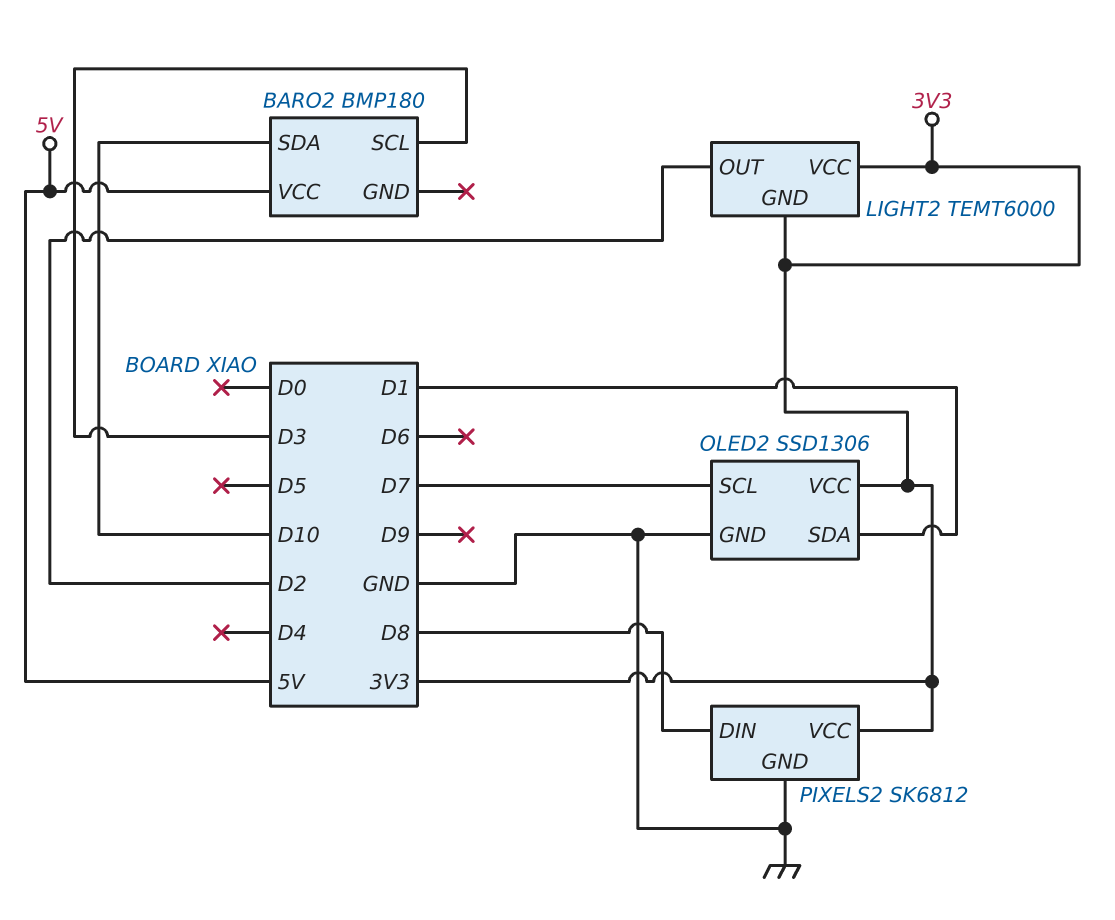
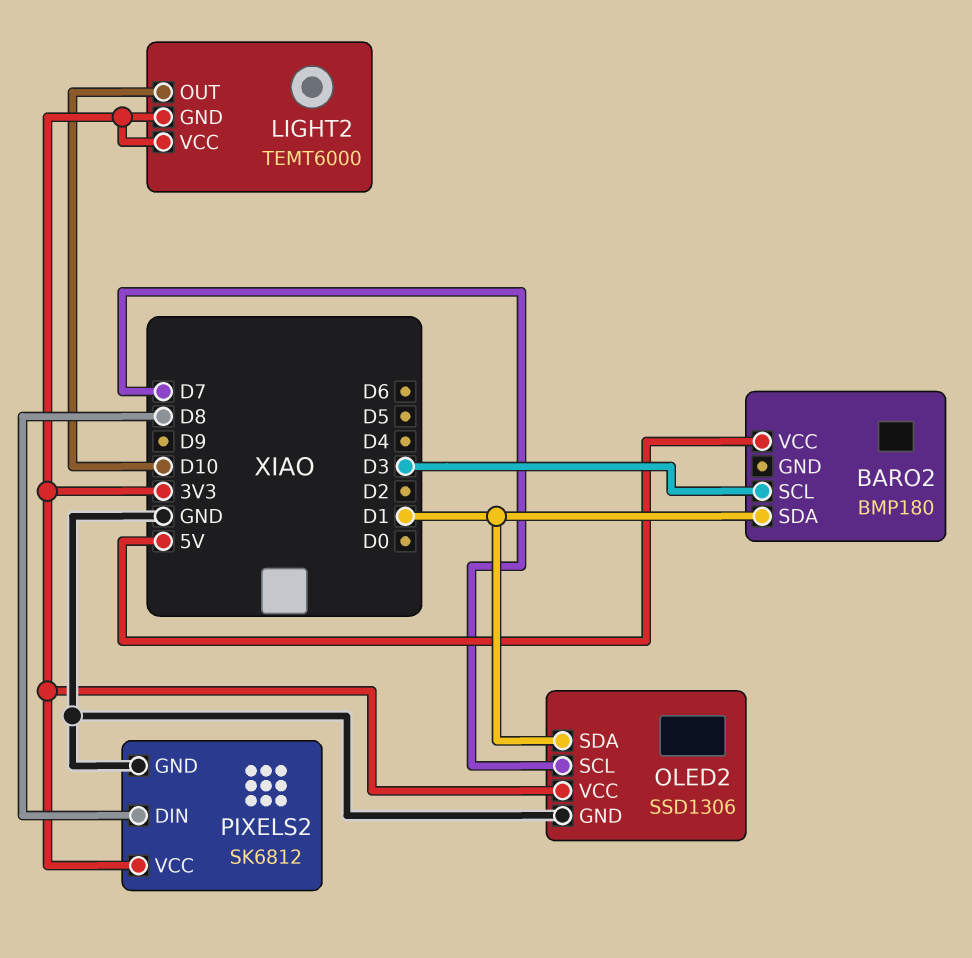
BARO2 pin SDA: D10 -> D1
LIGHT2 pin OUT: D2 -> D10

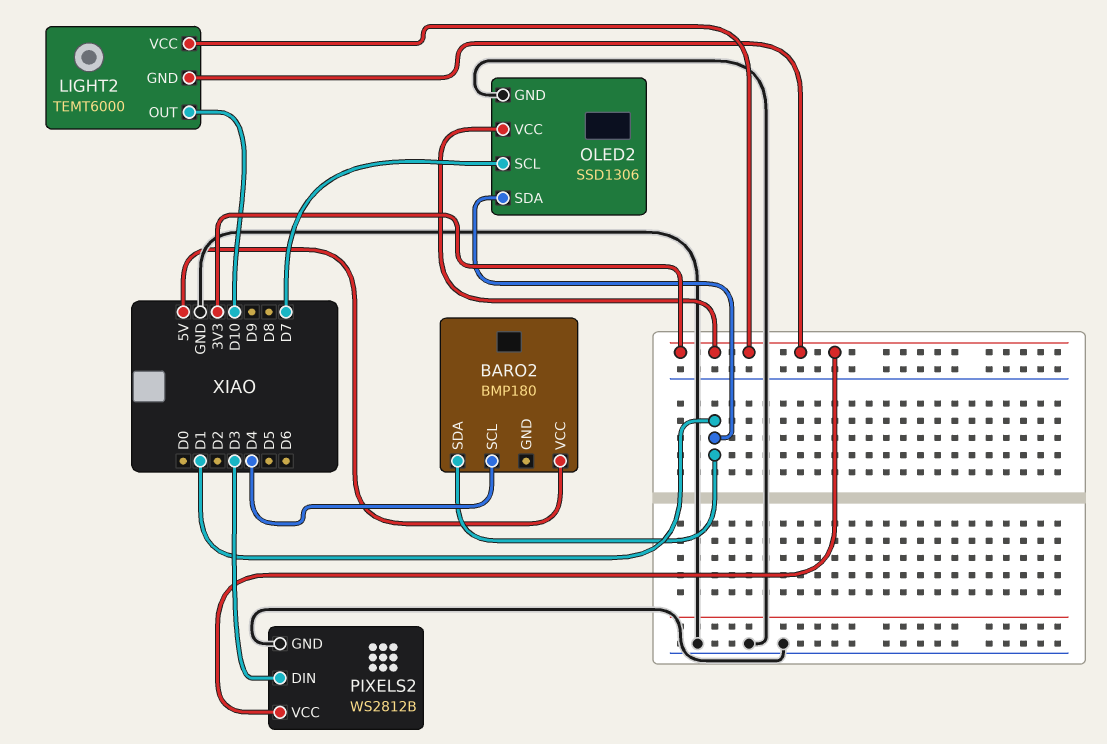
BARO2 pin SCL: D3 -> D4
PIXELS2: SK6812 -> WS2812B
PIXELS2 pin DIN: D8 -> D3

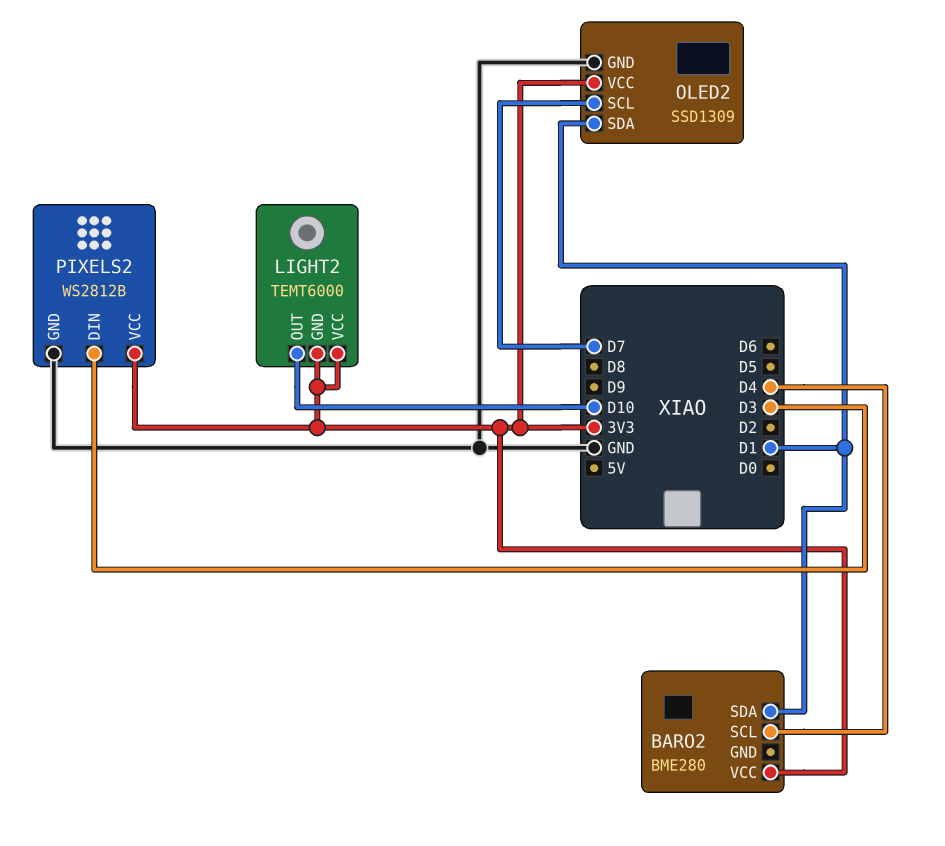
BARO2: BMP180 -> BME280
BARO2 pin VCC: 5V -> 3V3
OLED2: SSD1306 -> SSD1309

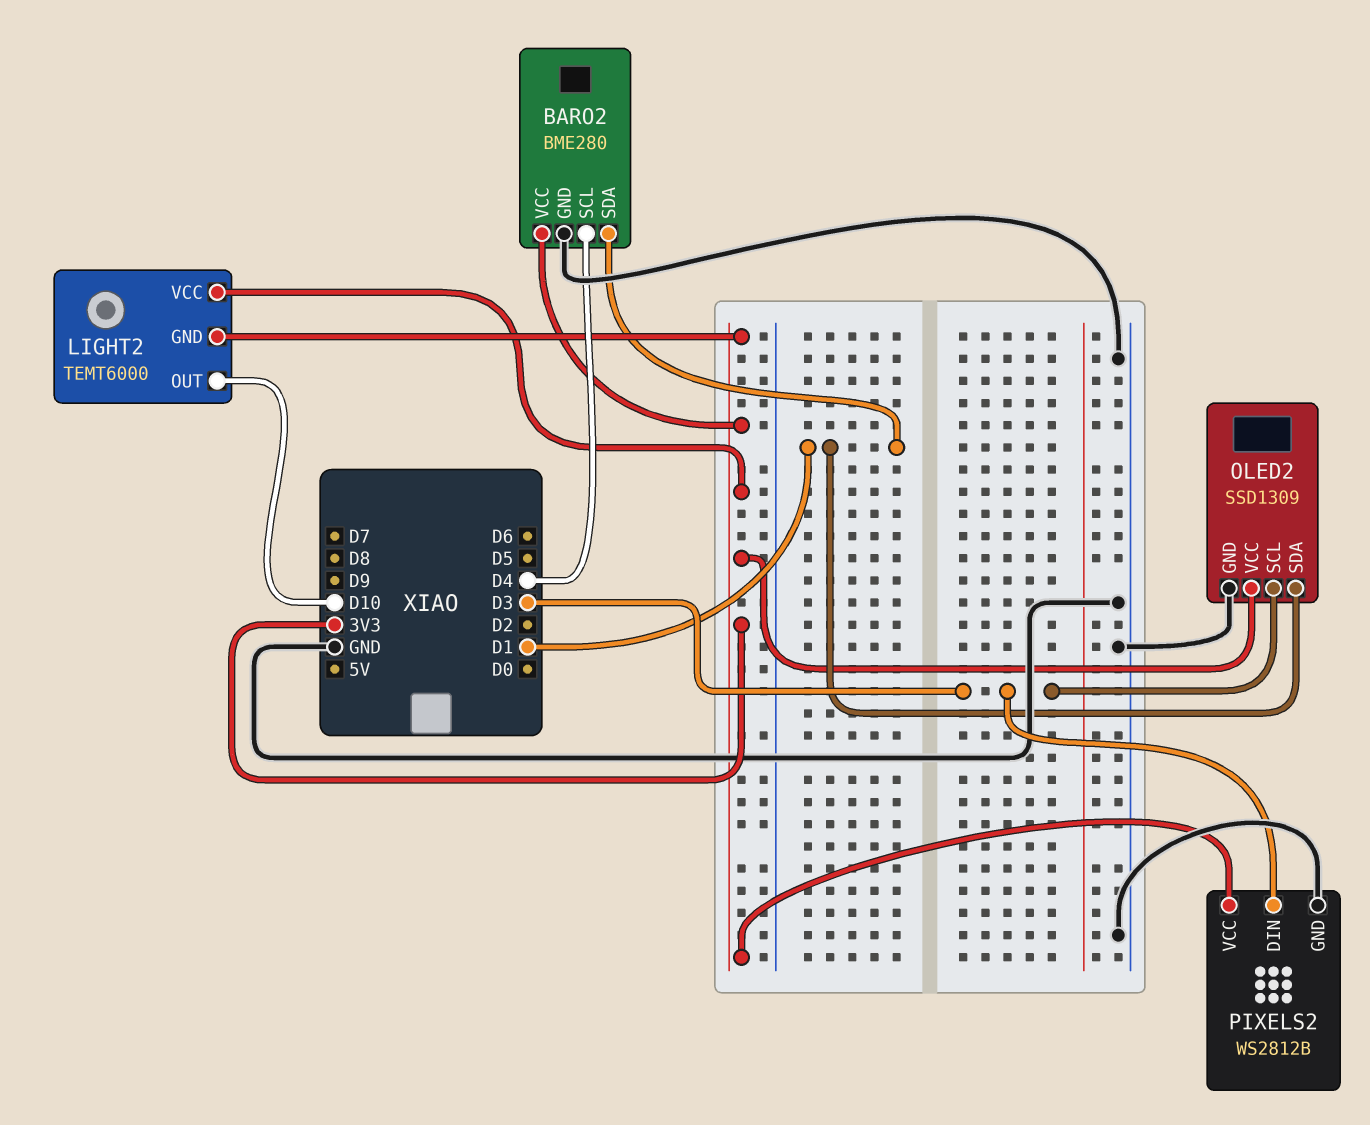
BARO2 pin GND: none -> GND
OLED2 pin SCL: D7 -> D3

